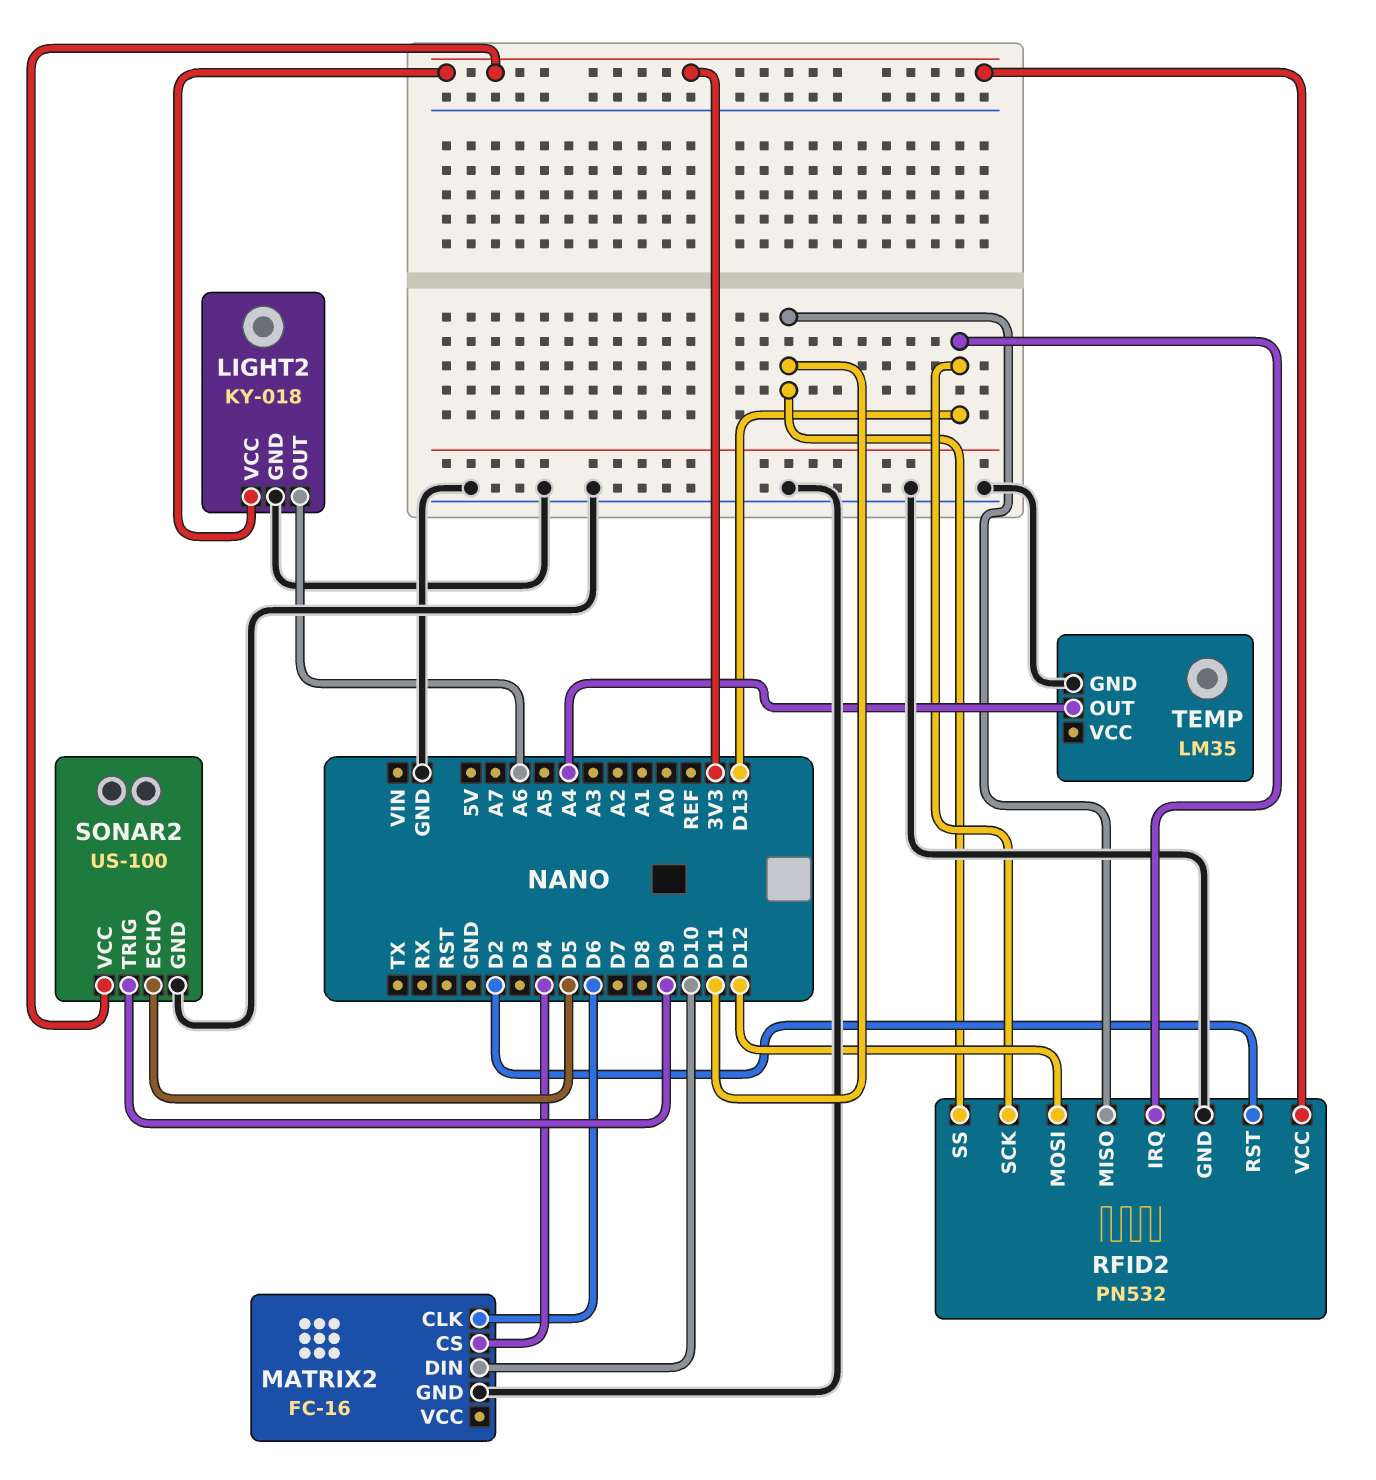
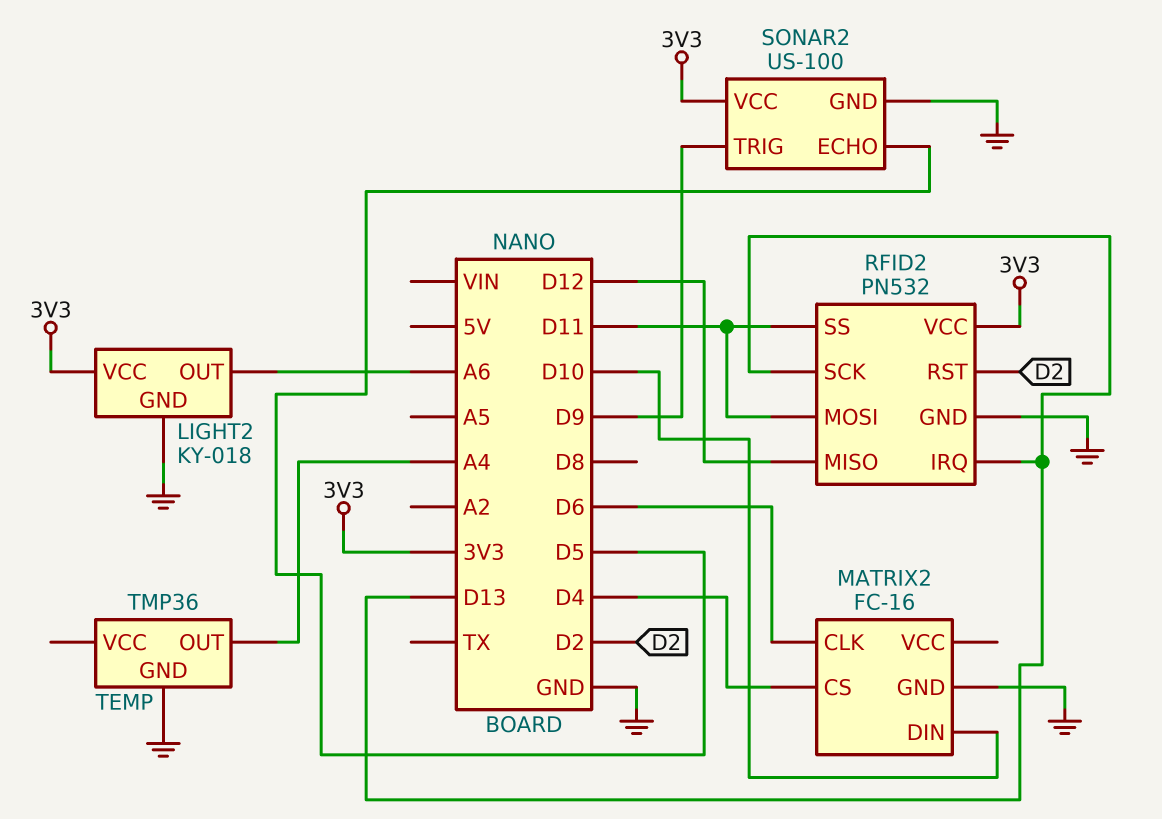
RFID2 pin MISO: D11 -> D12
RFID2 pin MOSI: D12 -> D11
TEMP: LM35 -> TMP36

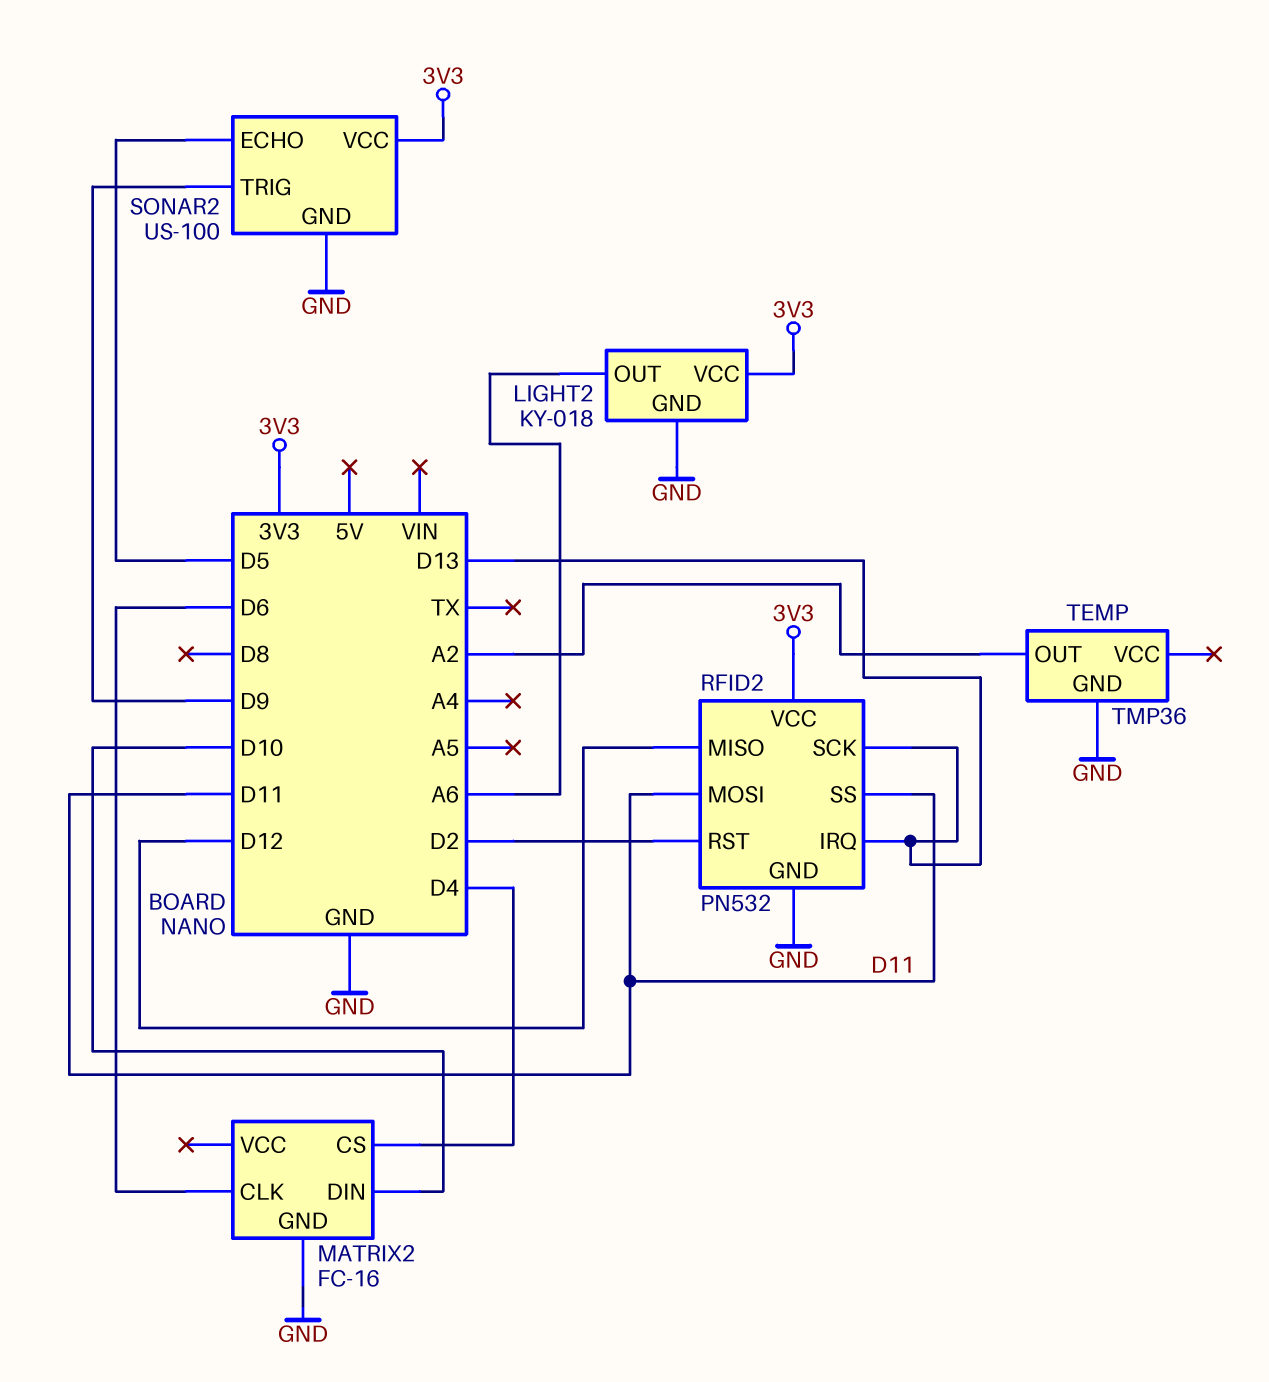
TEMP pin OUT: A4 -> A2

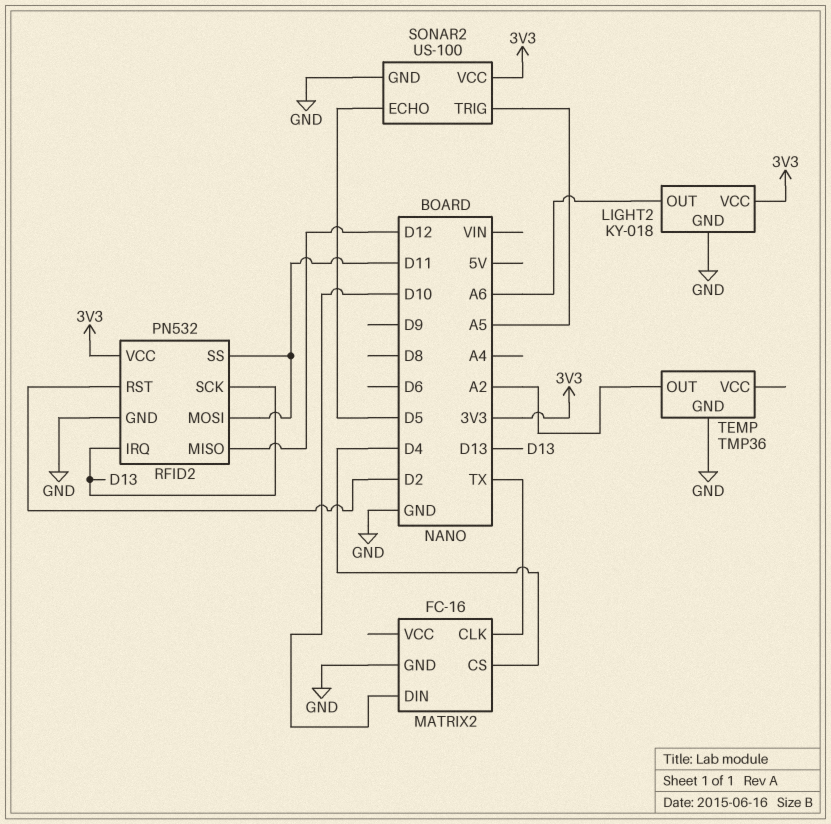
MATRIX2 pin CLK: D6 -> TX
SONAR2 pin TRIG: D9 -> A5

